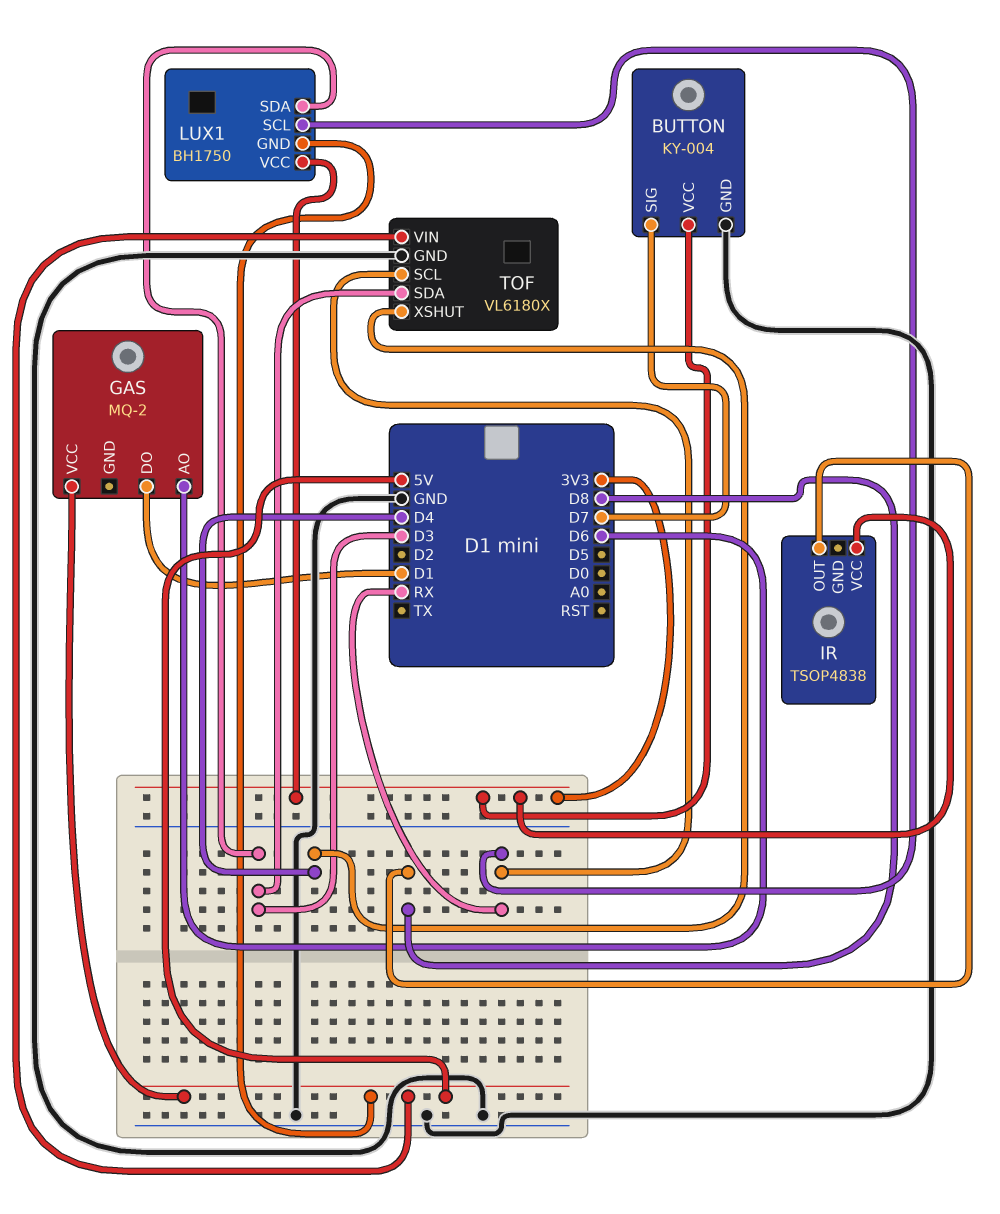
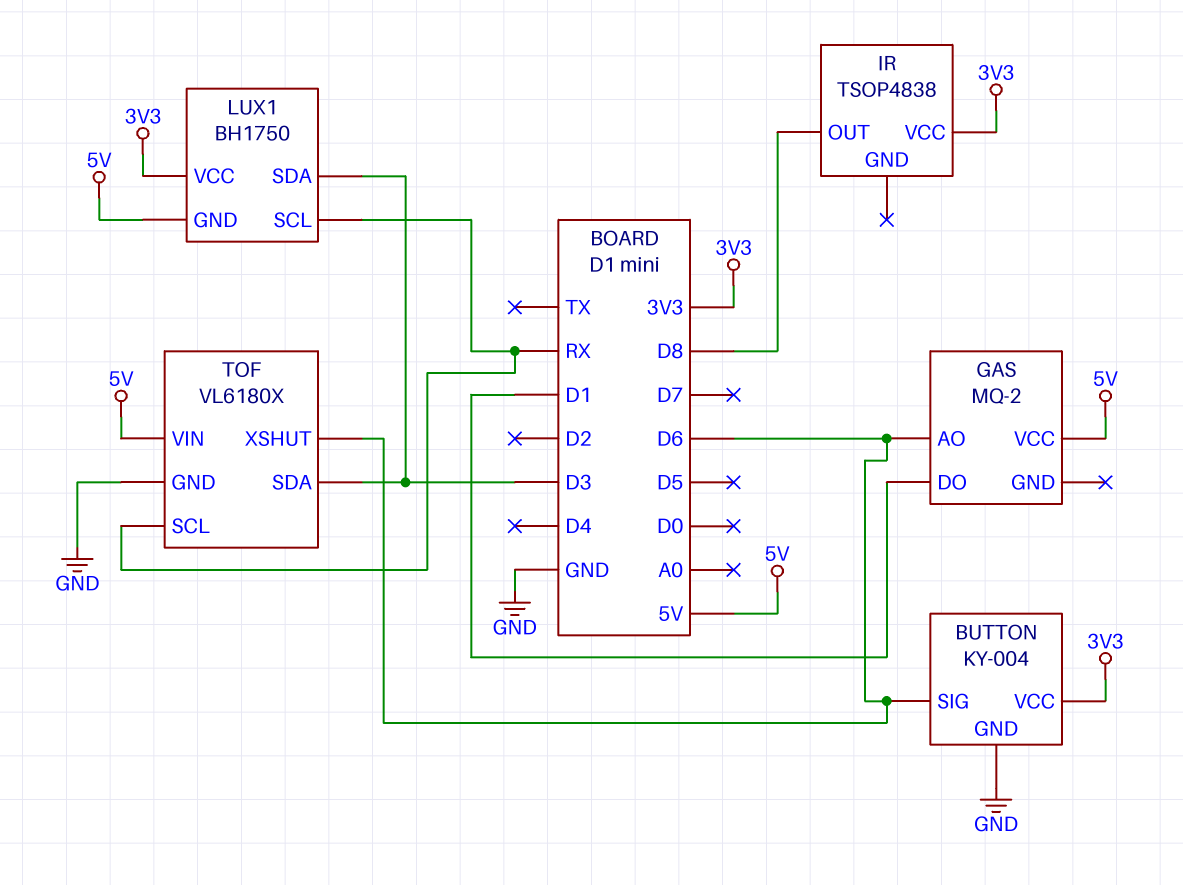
BUTTON pin SIG: D7 -> D6
TOF pin XSHUT: D4 -> D6

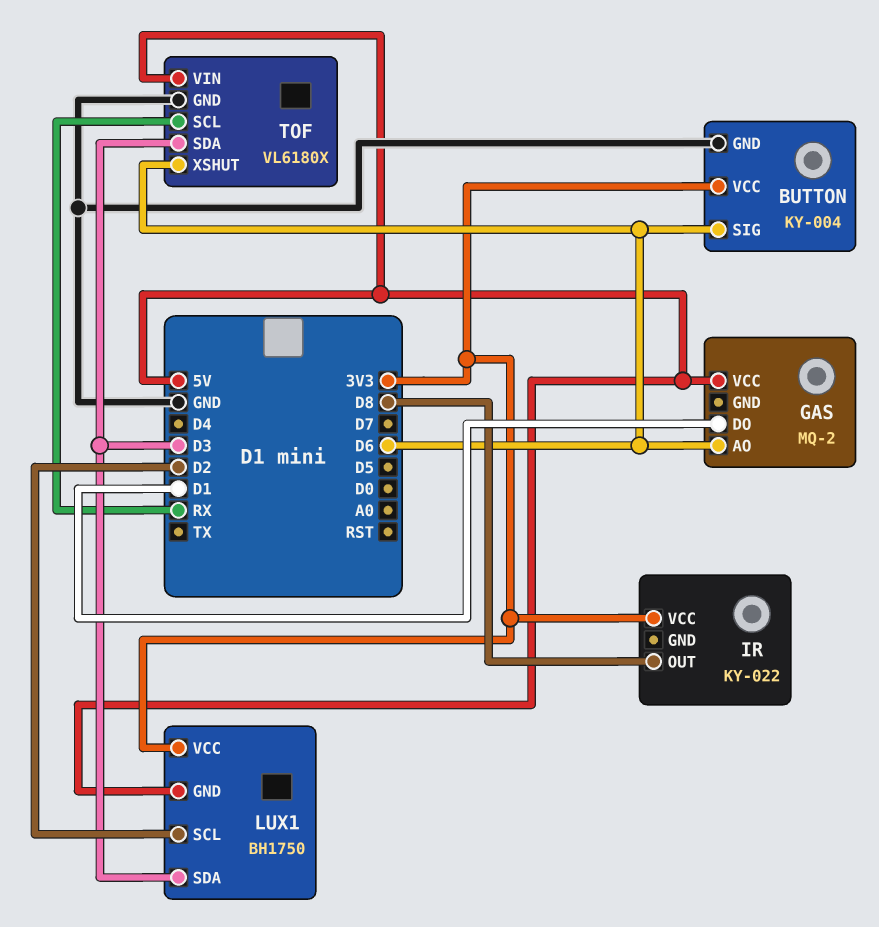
IR: TSOP4838 -> KY-022
LUX1 pin SCL: RX -> D2

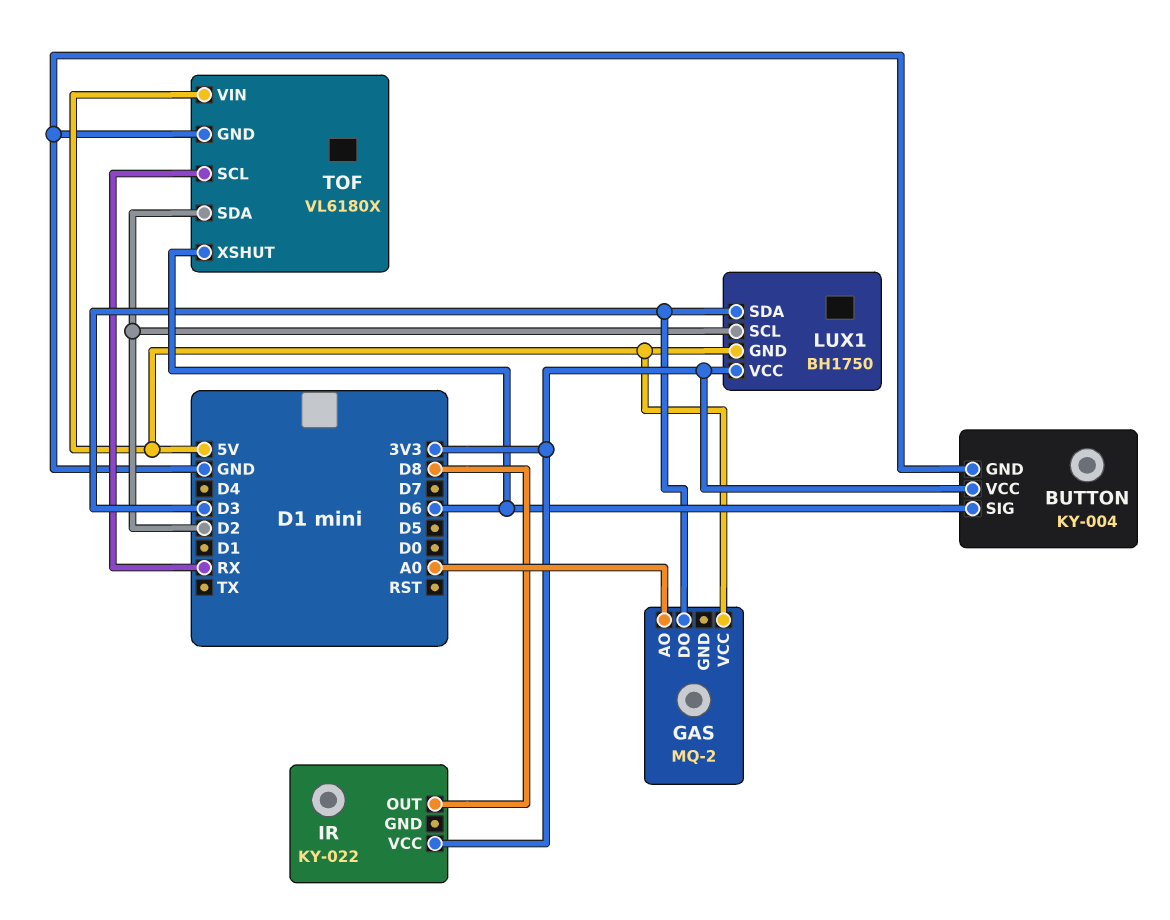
GAS pin AO: D6 -> A0
GAS pin DO: D1 -> D3
TOF pin SDA: D3 -> D2

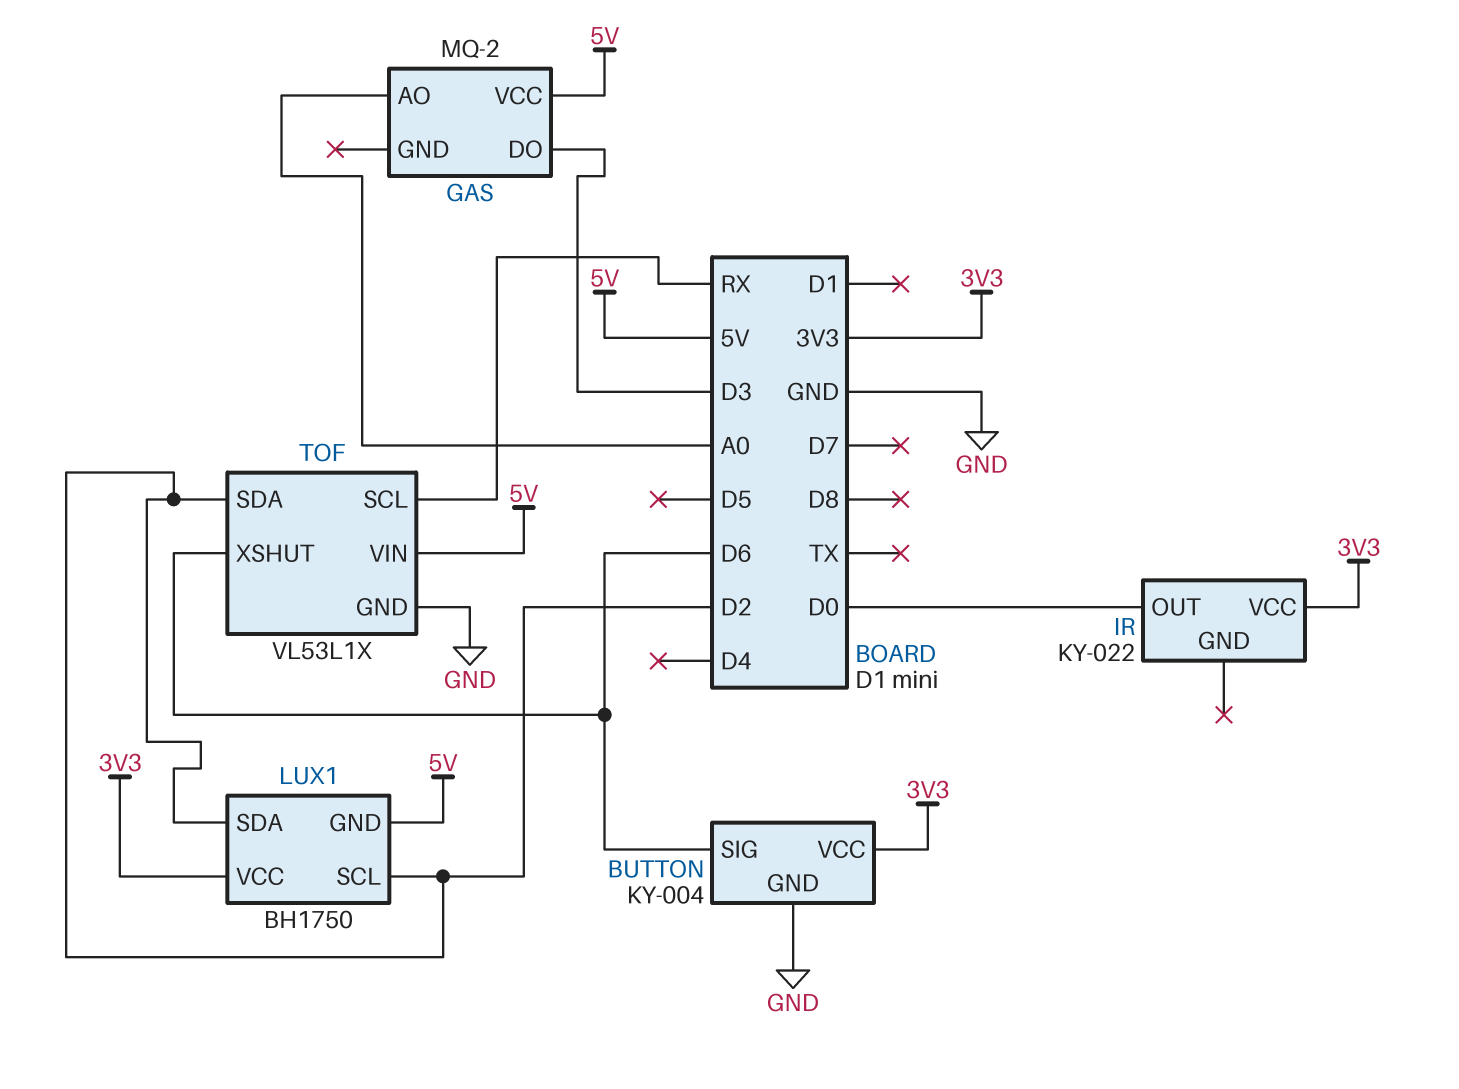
IR pin OUT: D8 -> D0
LUX1 pin SDA: D3 -> D2
TOF: VL6180X -> VL53L1X

